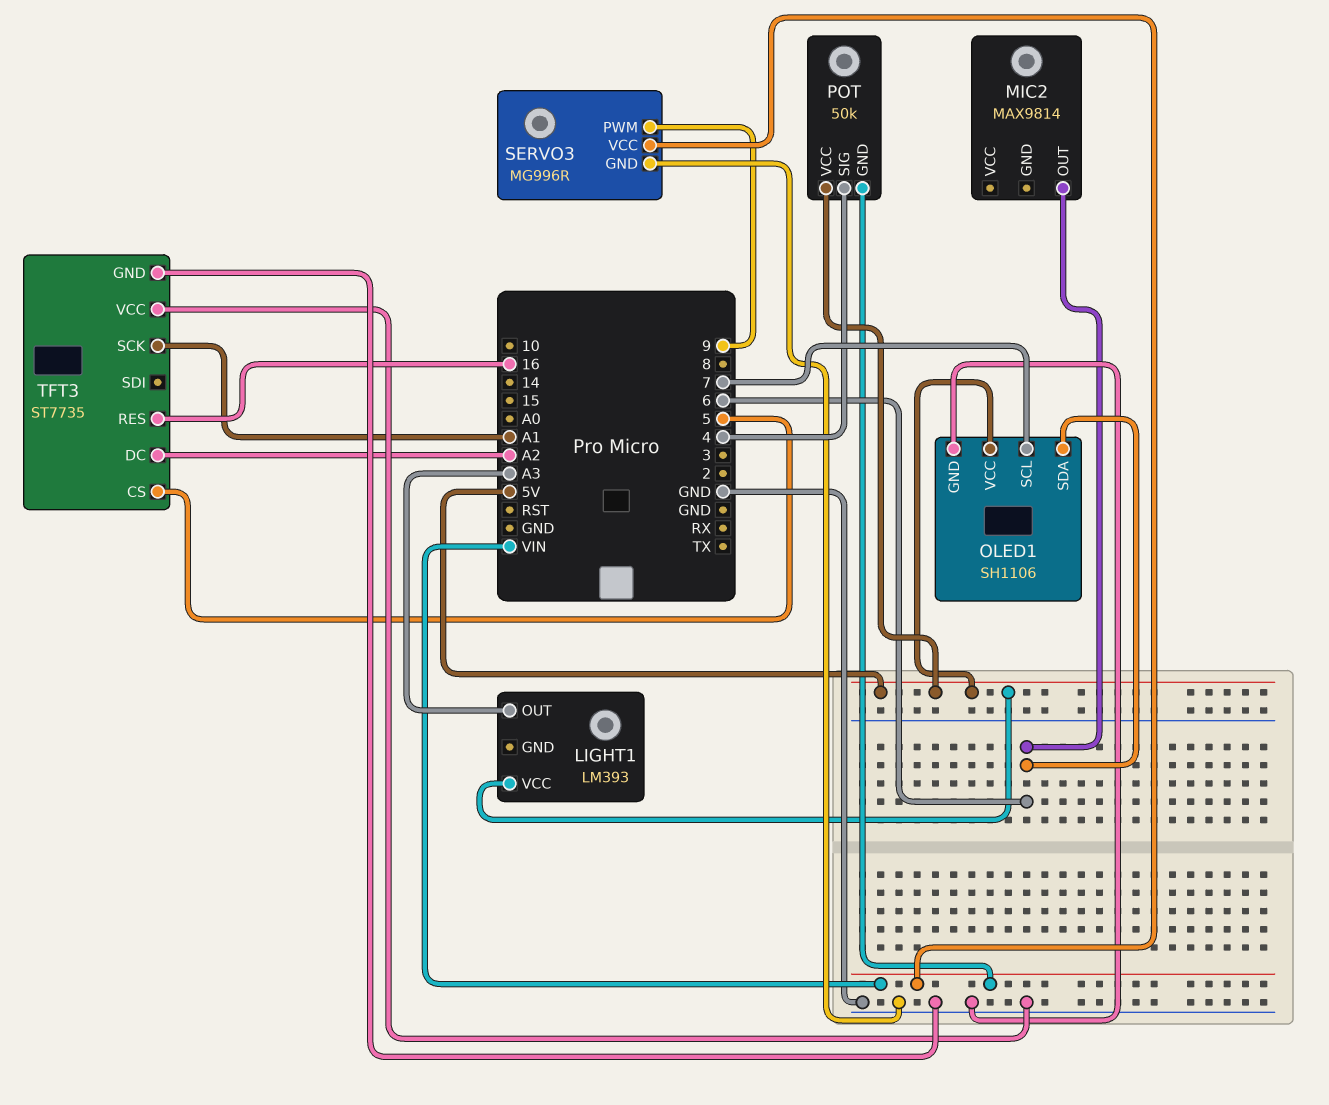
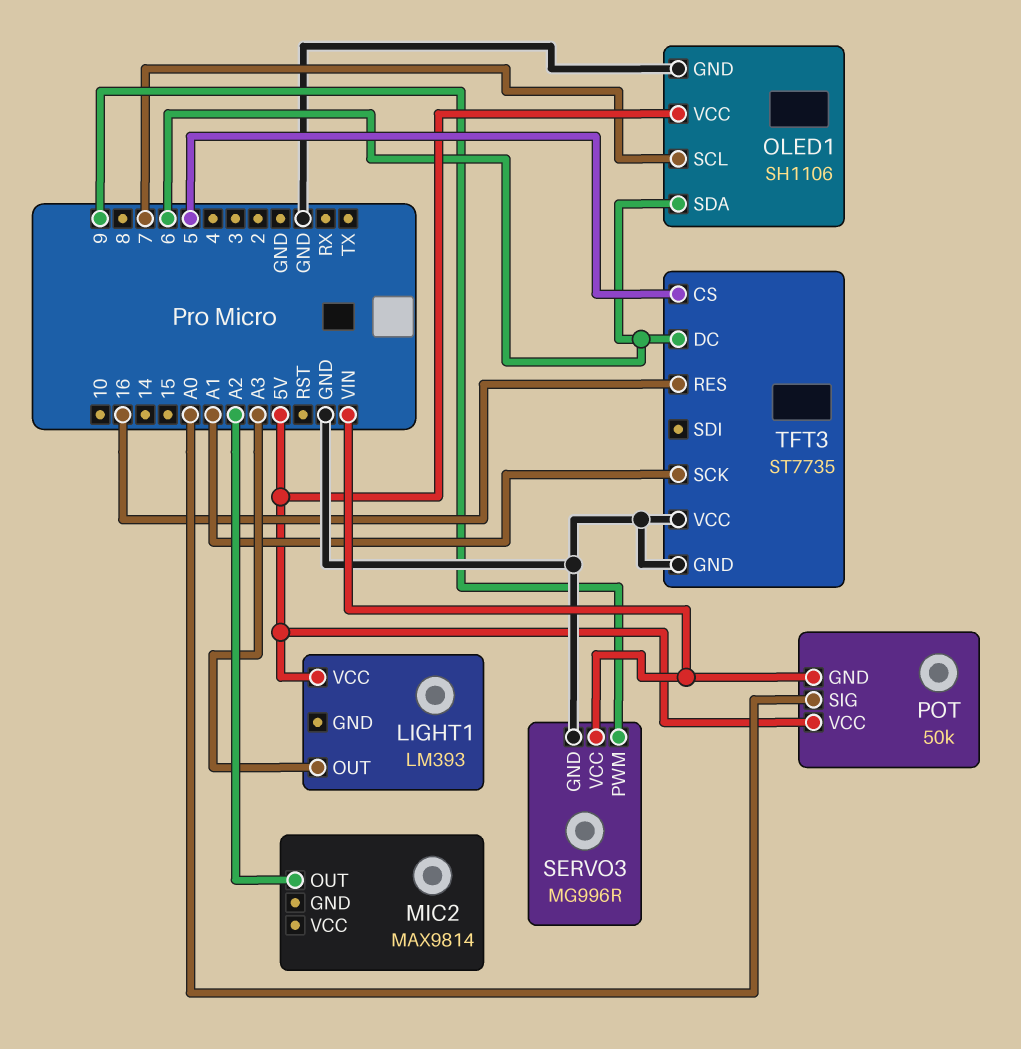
MIC2 pin OUT: 6 -> A2
POT pin SIG: 4 -> A0
TFT3 pin DC: A2 -> 6

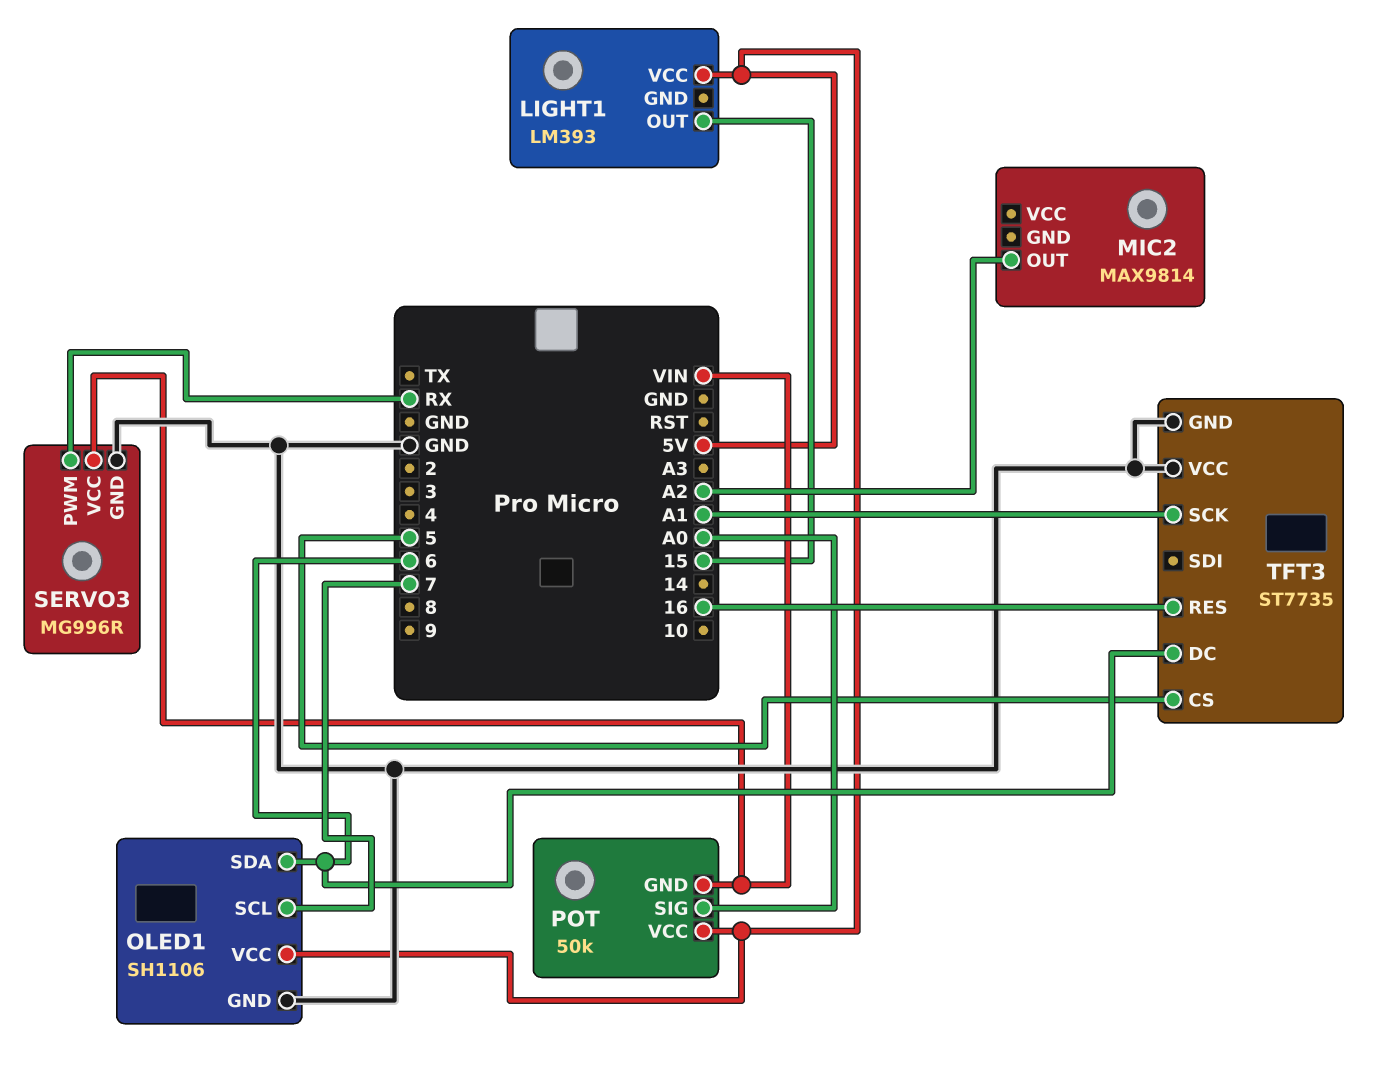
LIGHT1 pin OUT: A3 -> 15
SERVO3 pin PWM: 9 -> RX

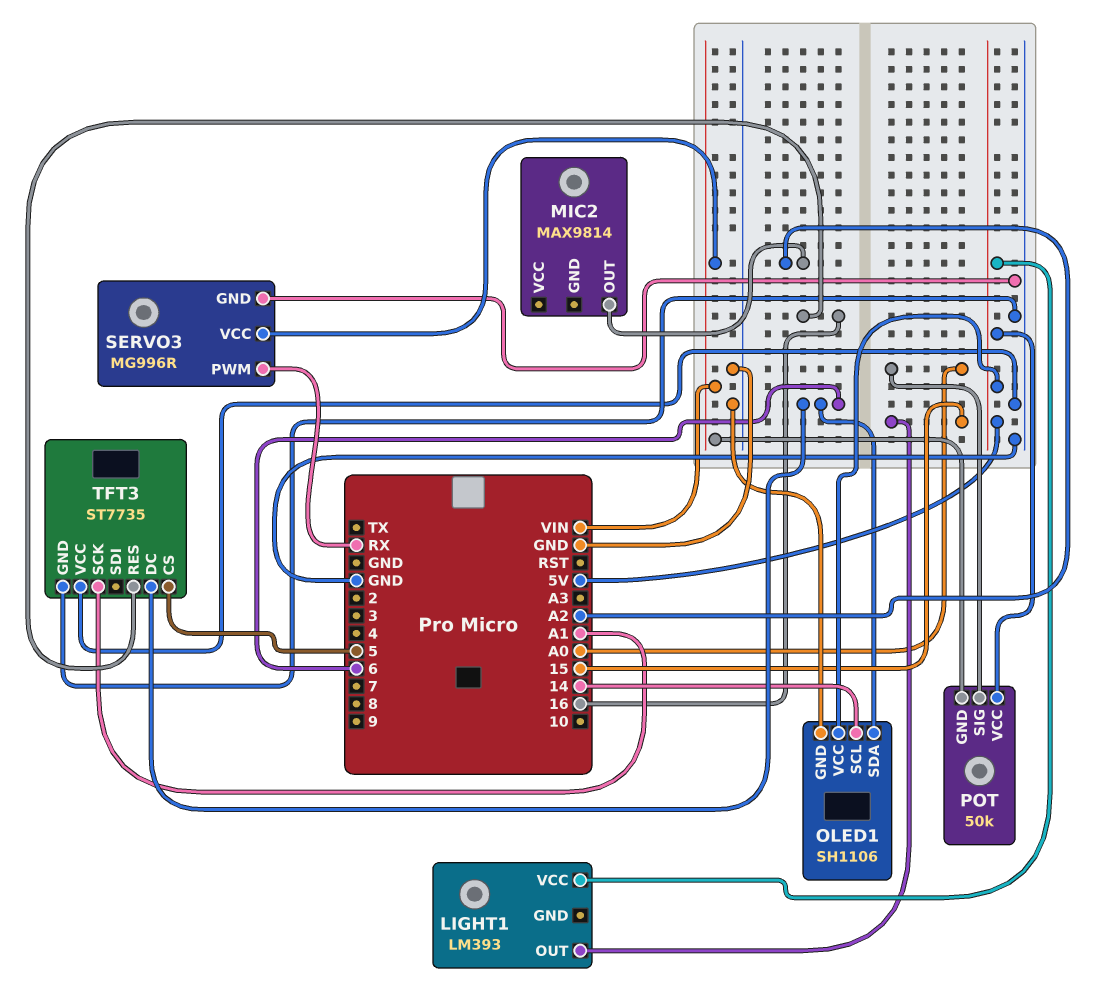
OLED1 pin SCL: 7 -> 14

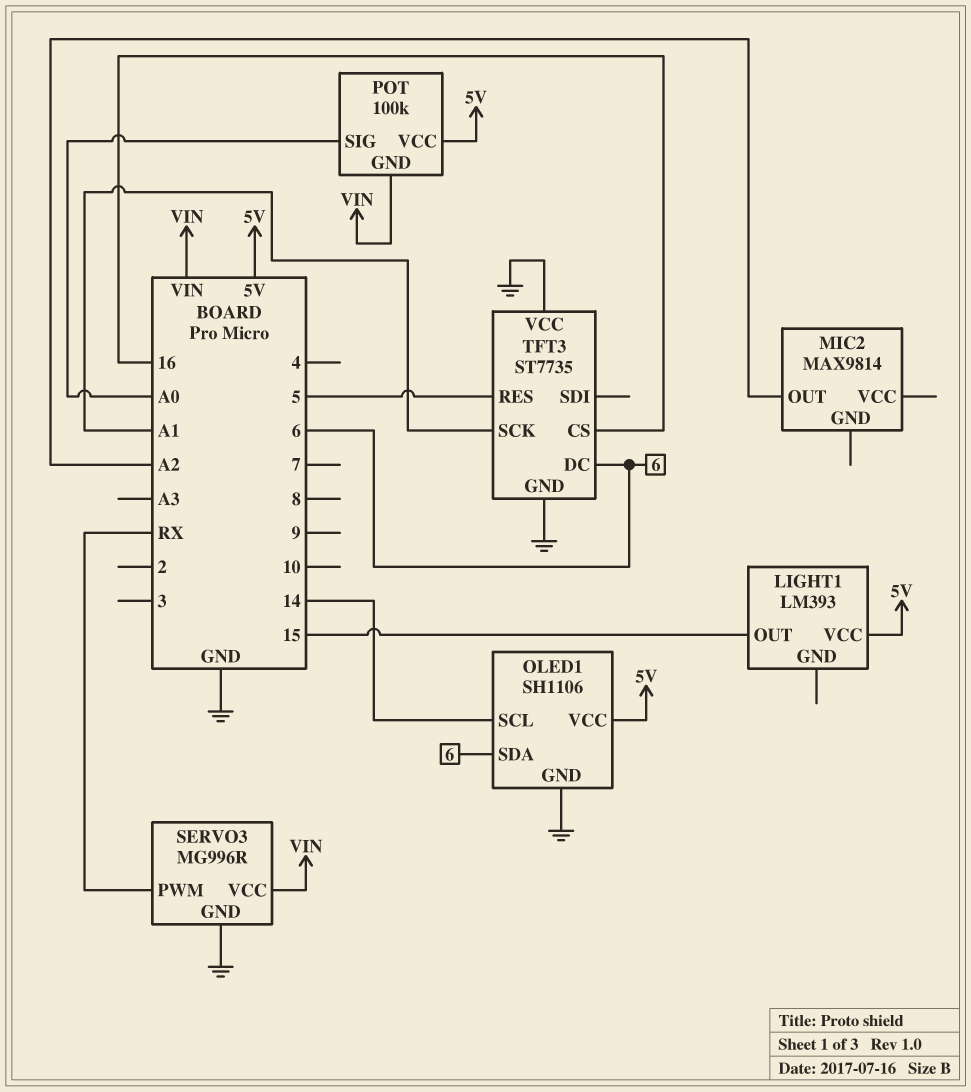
POT: 50k -> 100k
TFT3 pin CS: 5 -> 16
TFT3 pin RES: 16 -> 5

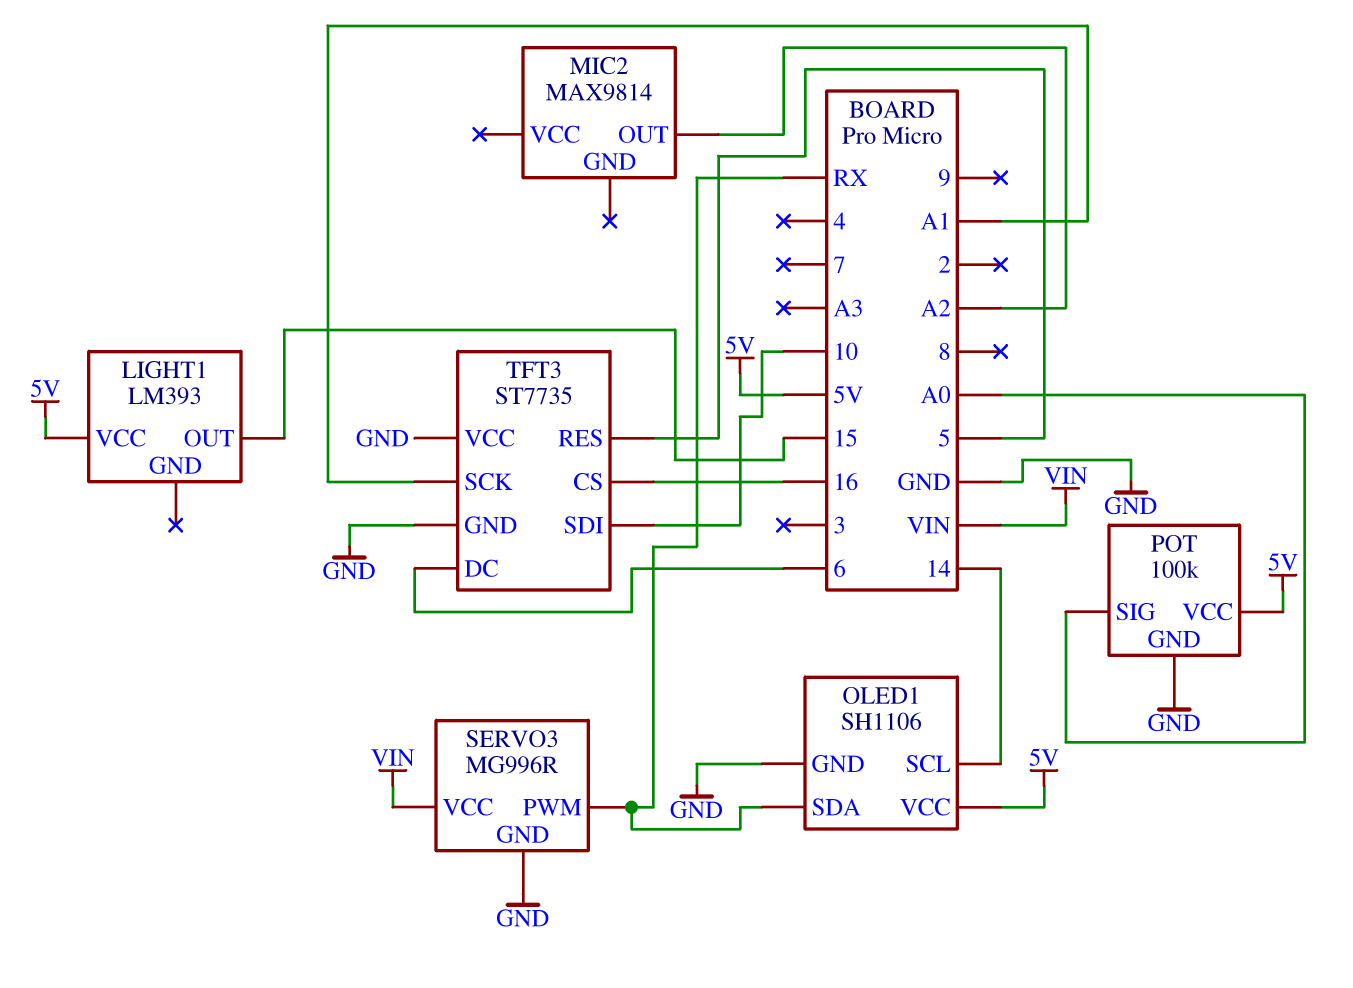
OLED1 pin SDA: 6 -> RX
POT pin GND: VIN -> GND
TFT3 pin SDI: none -> 10

